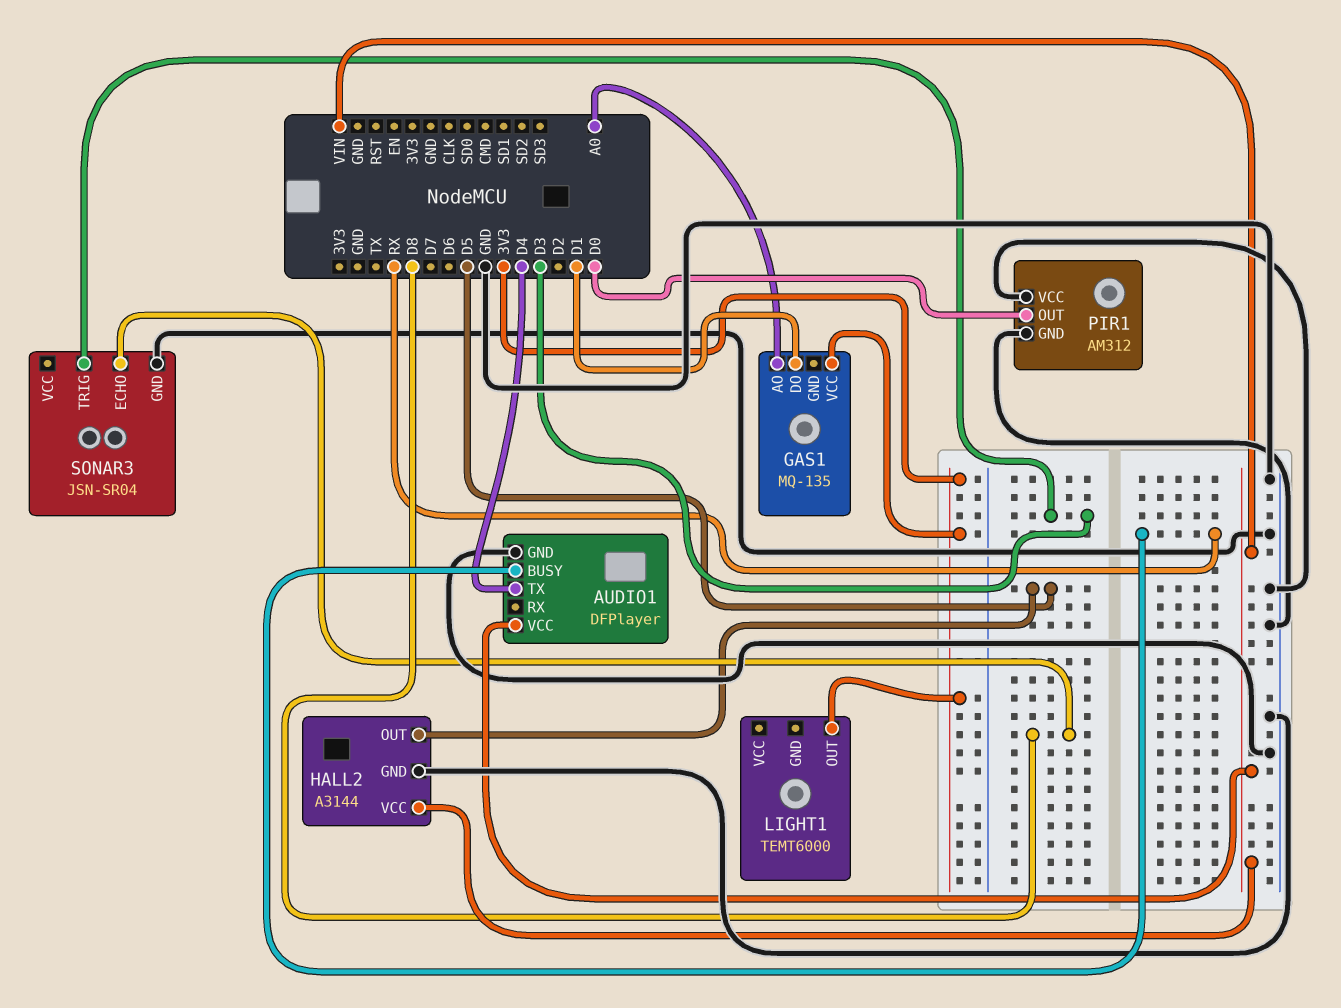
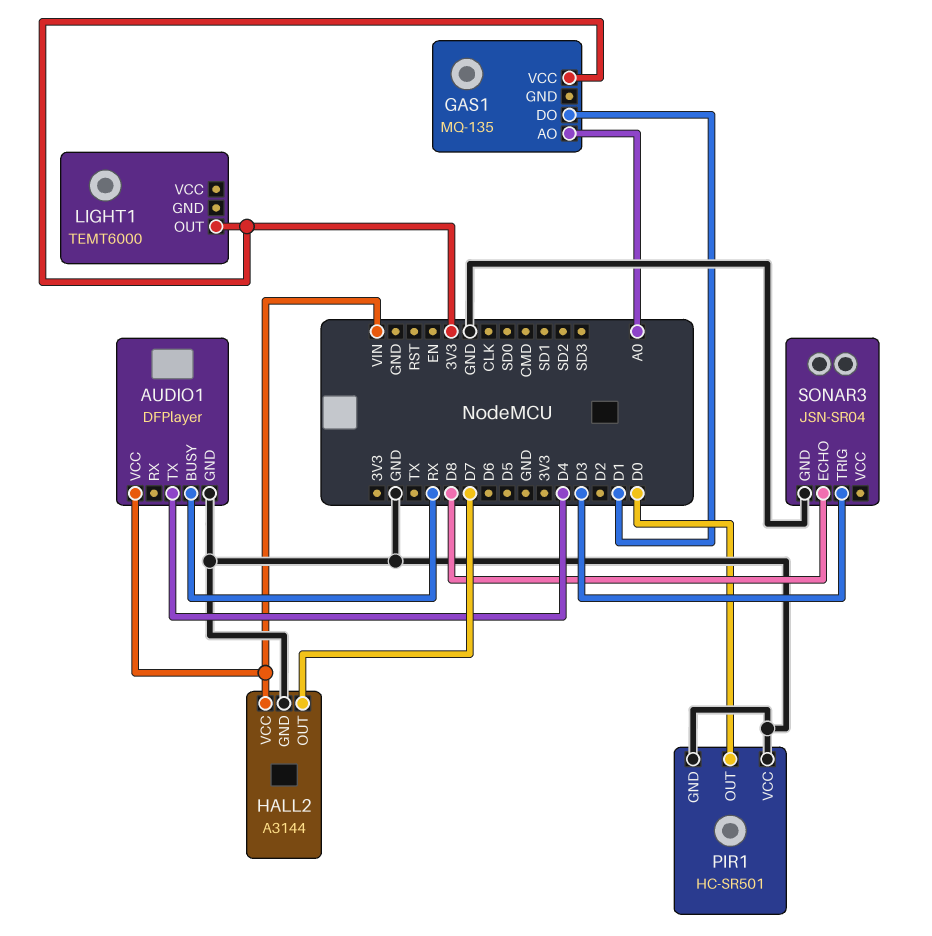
HALL2 pin OUT: D5 -> D7
PIR1: AM312 -> HC-SR501

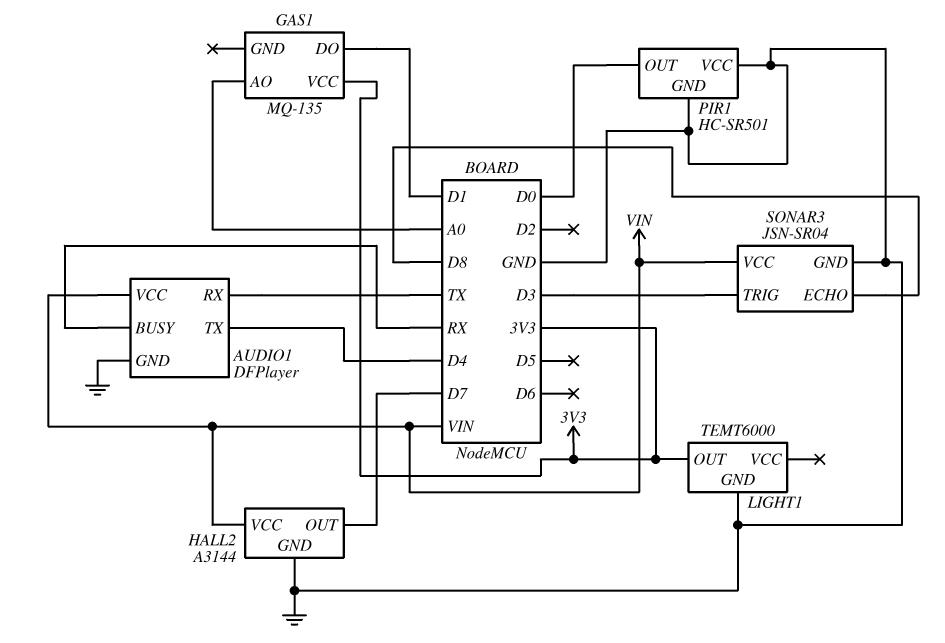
AUDIO1 pin RX: none -> TX
LIGHT1 pin GND: none -> GND
SONAR3 pin VCC: none -> VIN

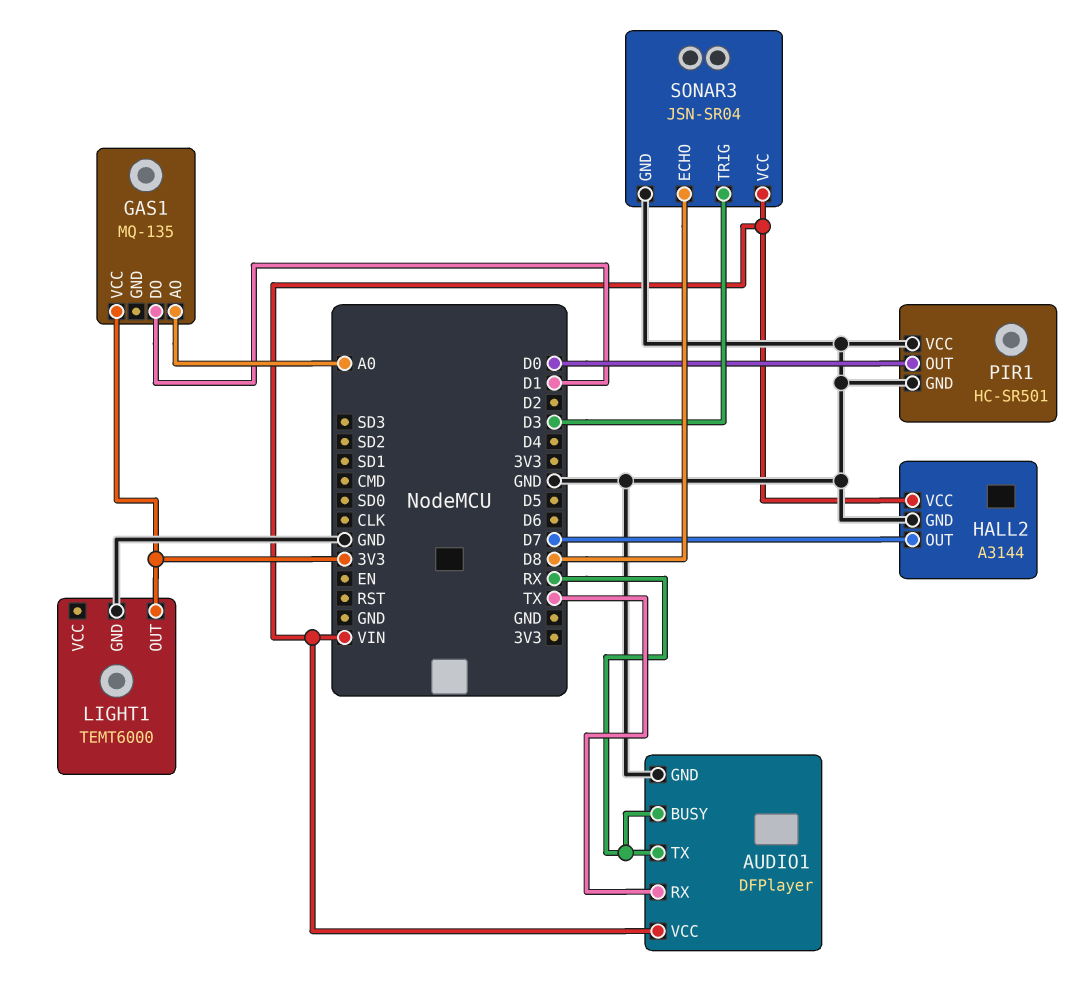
AUDIO1 pin TX: D4 -> RX

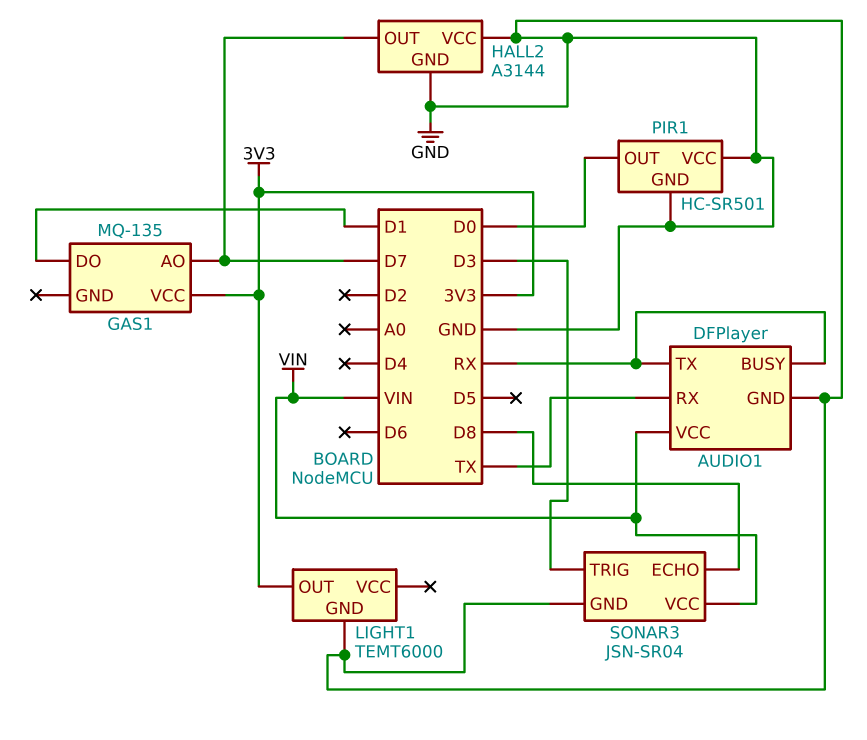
GAS1 pin AO: A0 -> D7
HALL2 pin VCC: VIN -> GND

